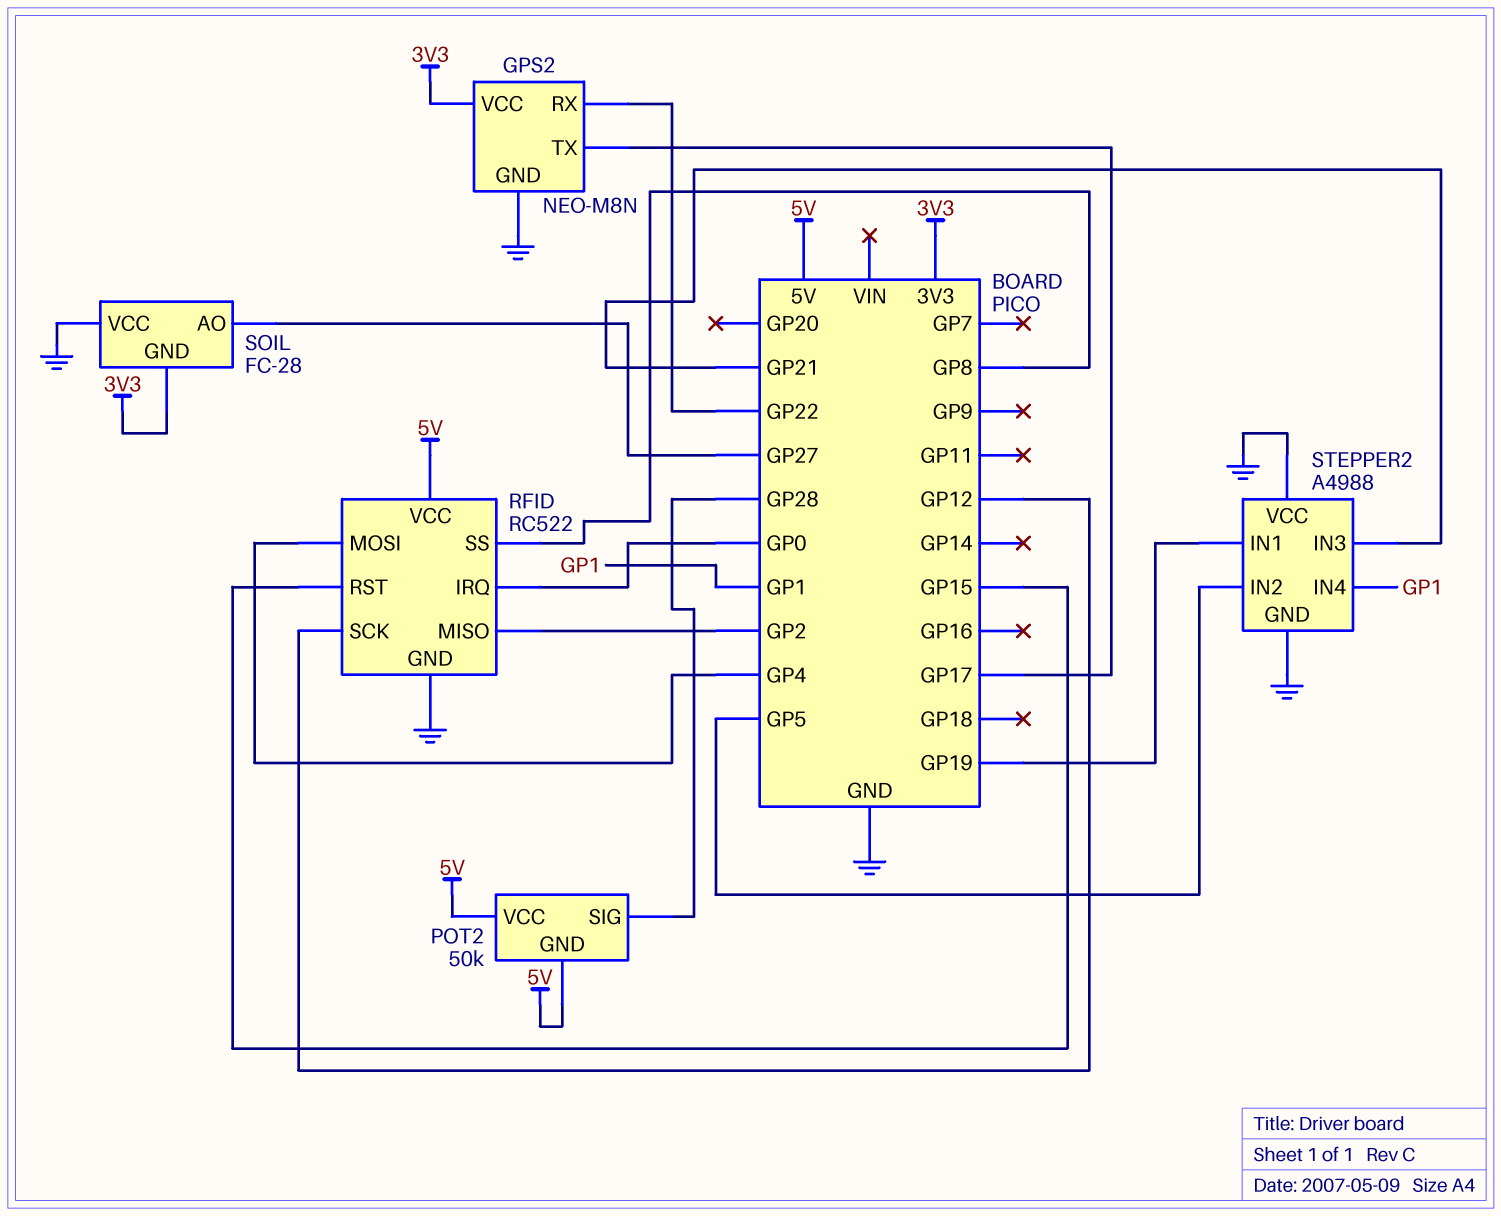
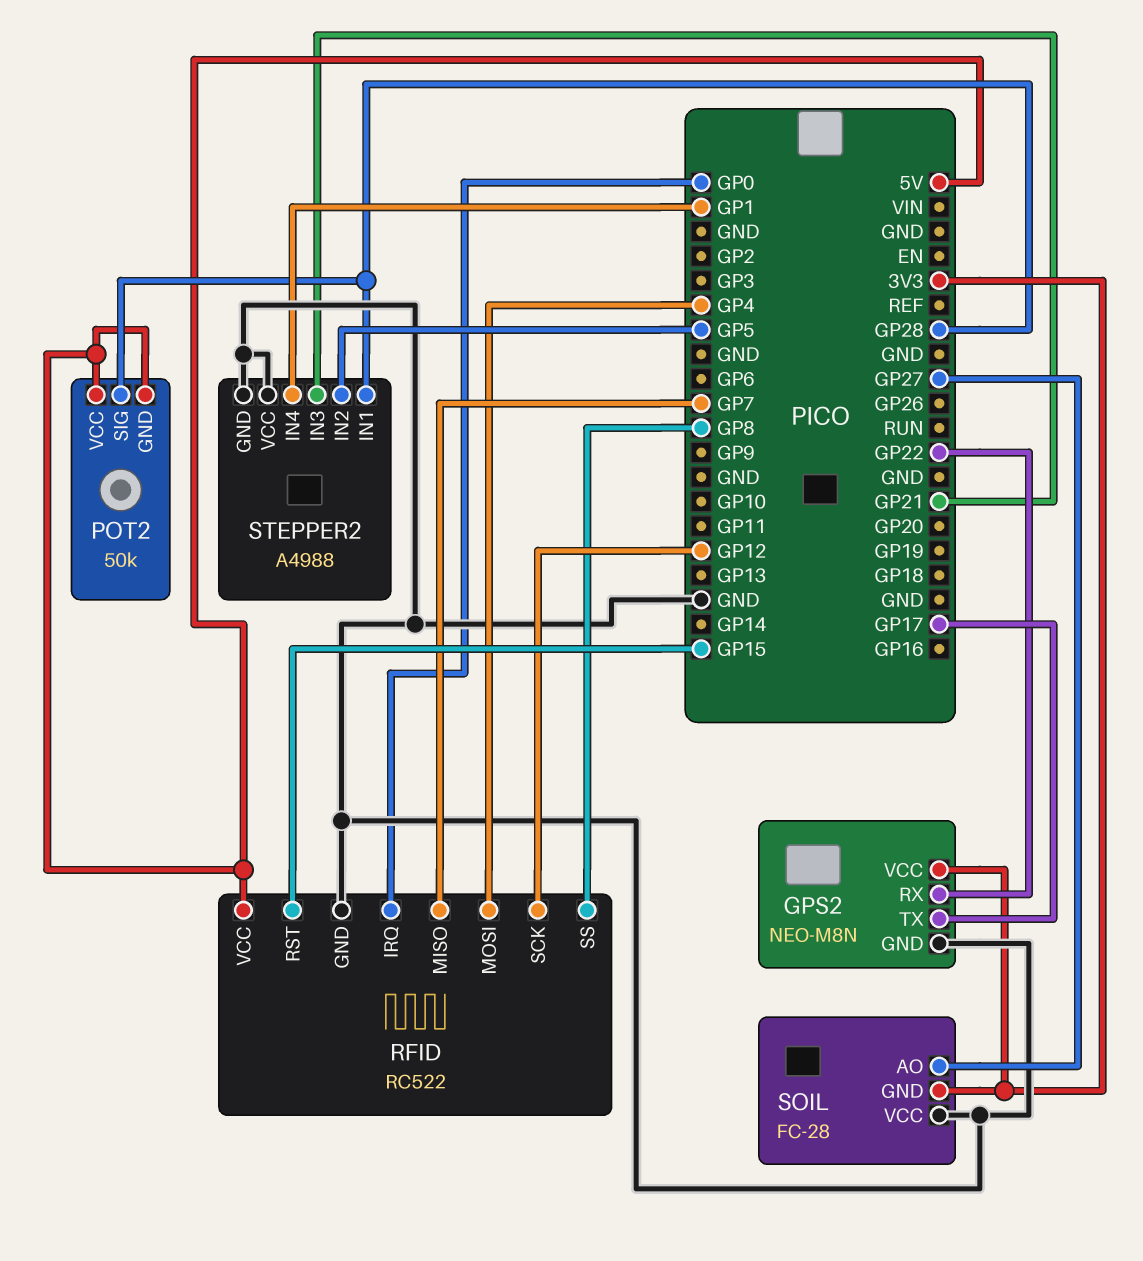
RFID pin MISO: GP2 -> GP7
STEPPER2 pin IN1: GP19 -> GP28

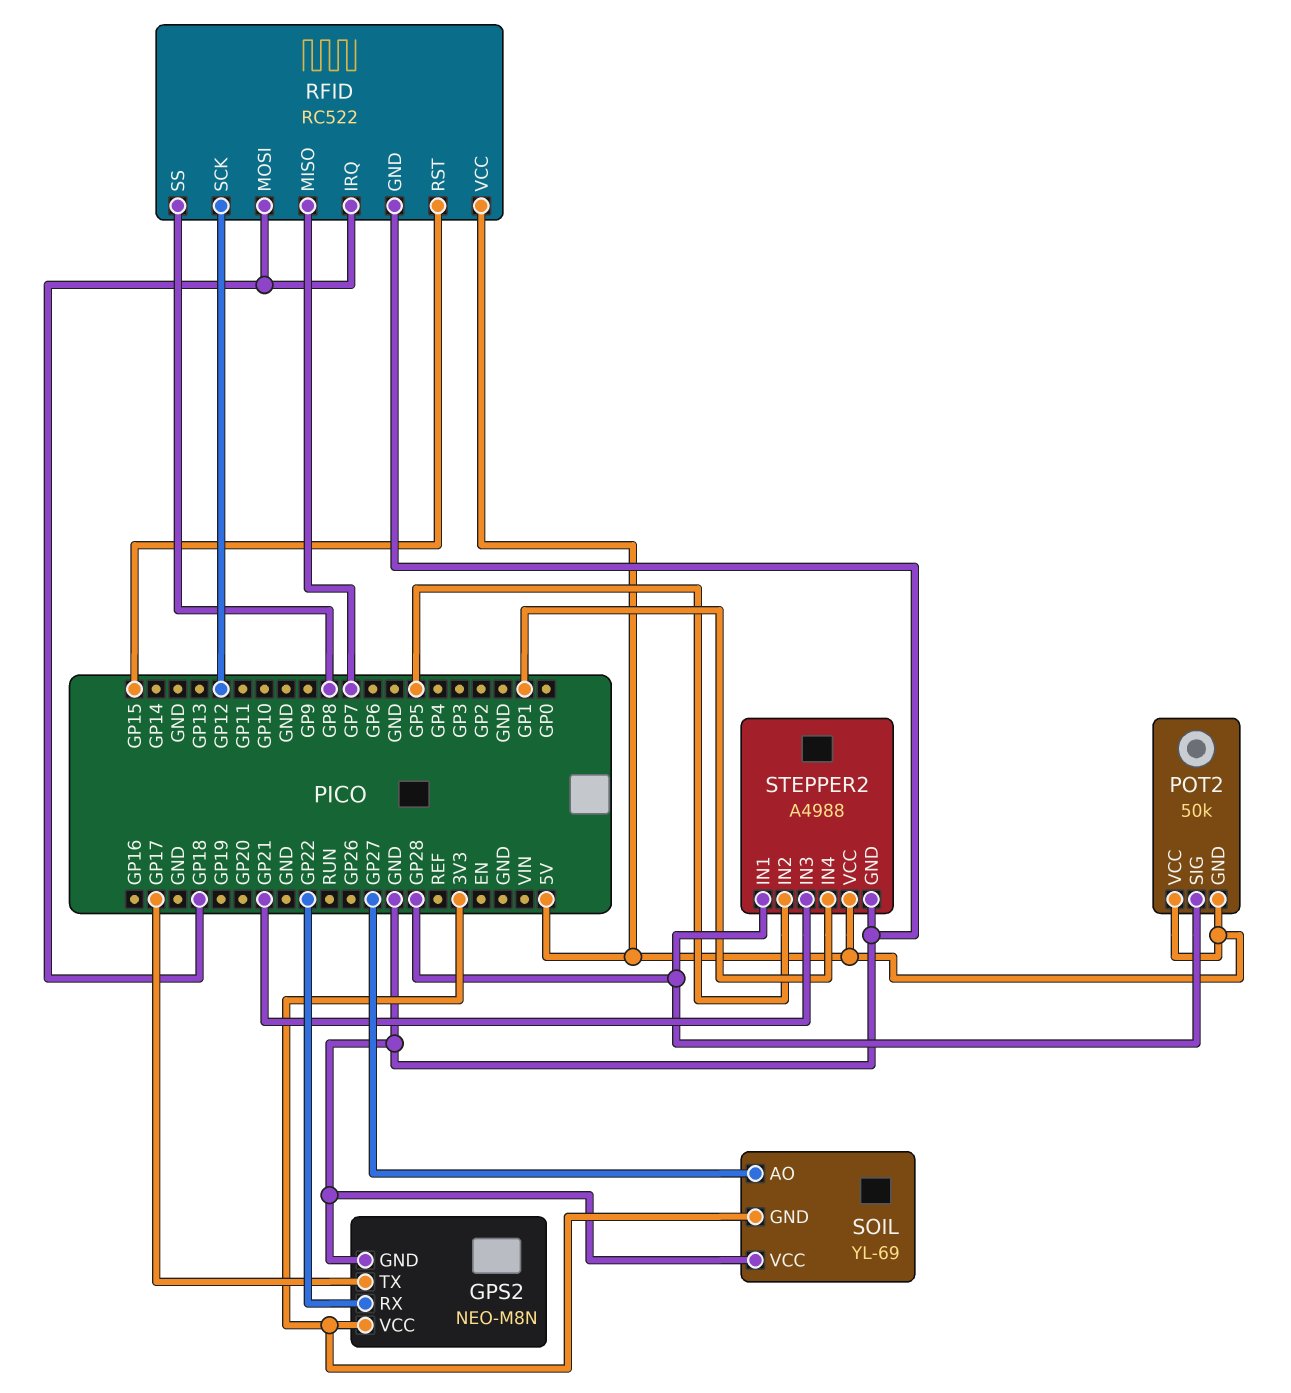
RFID pin IRQ: GP0 -> GP18
RFID pin MOSI: GP4 -> GP18
SOIL: FC-28 -> YL-69
STEPPER2 pin VCC: GND -> 5V

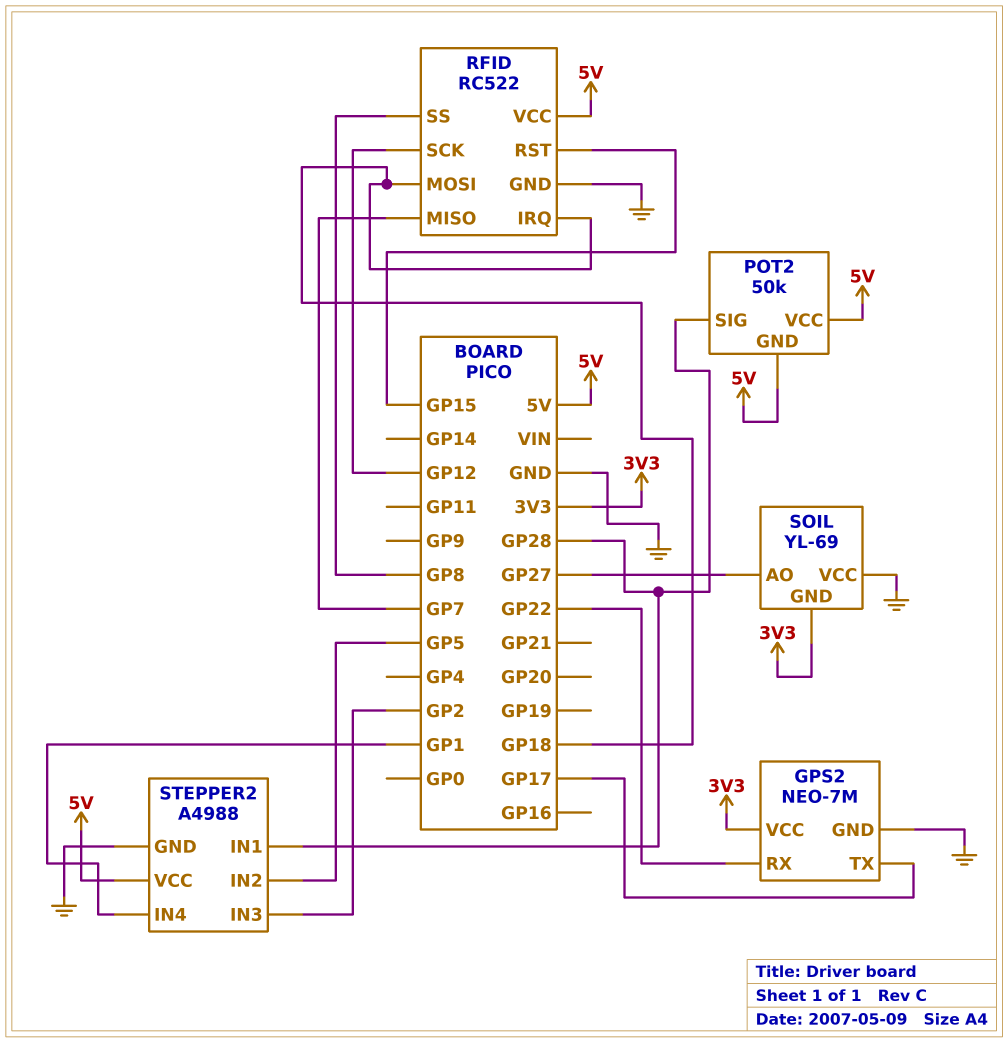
GPS2: NEO-M8N -> NEO-7M
STEPPER2 pin IN3: GP21 -> GP2

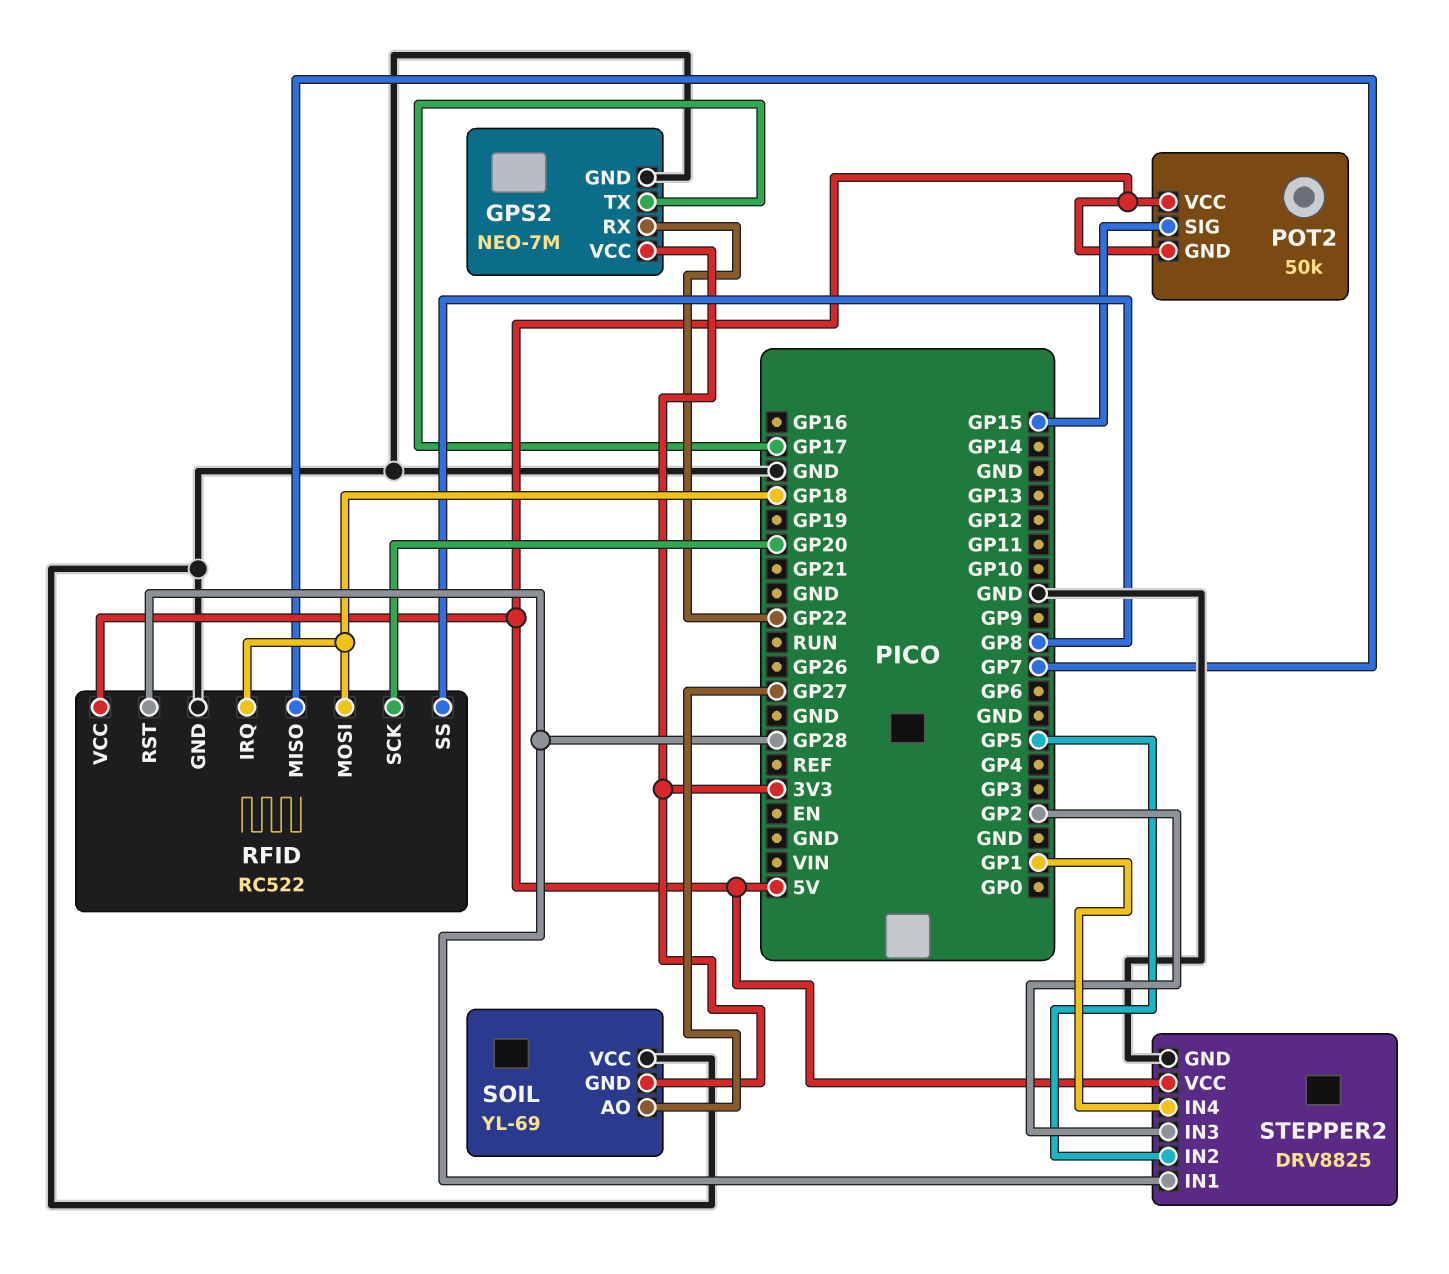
POT2 pin SIG: GP28 -> GP15
RFID pin RST: GP15 -> GP28
RFID pin SCK: GP12 -> GP20
STEPPER2: A4988 -> DRV8825

